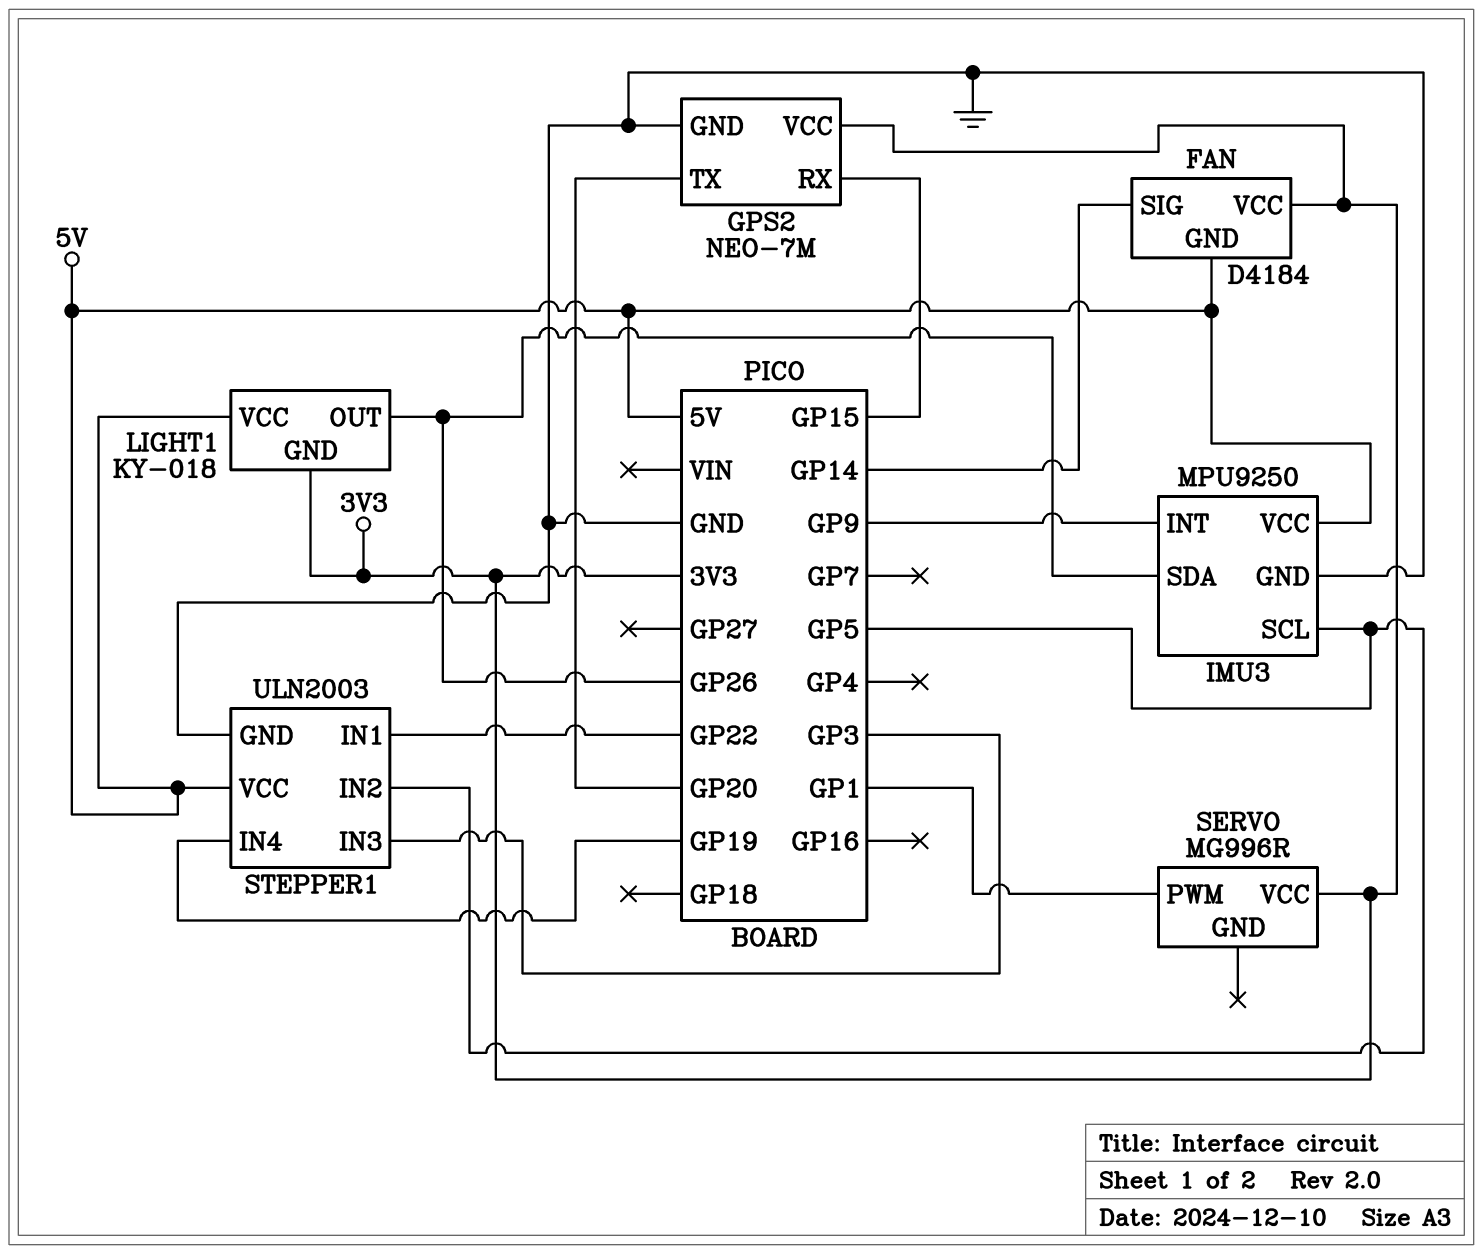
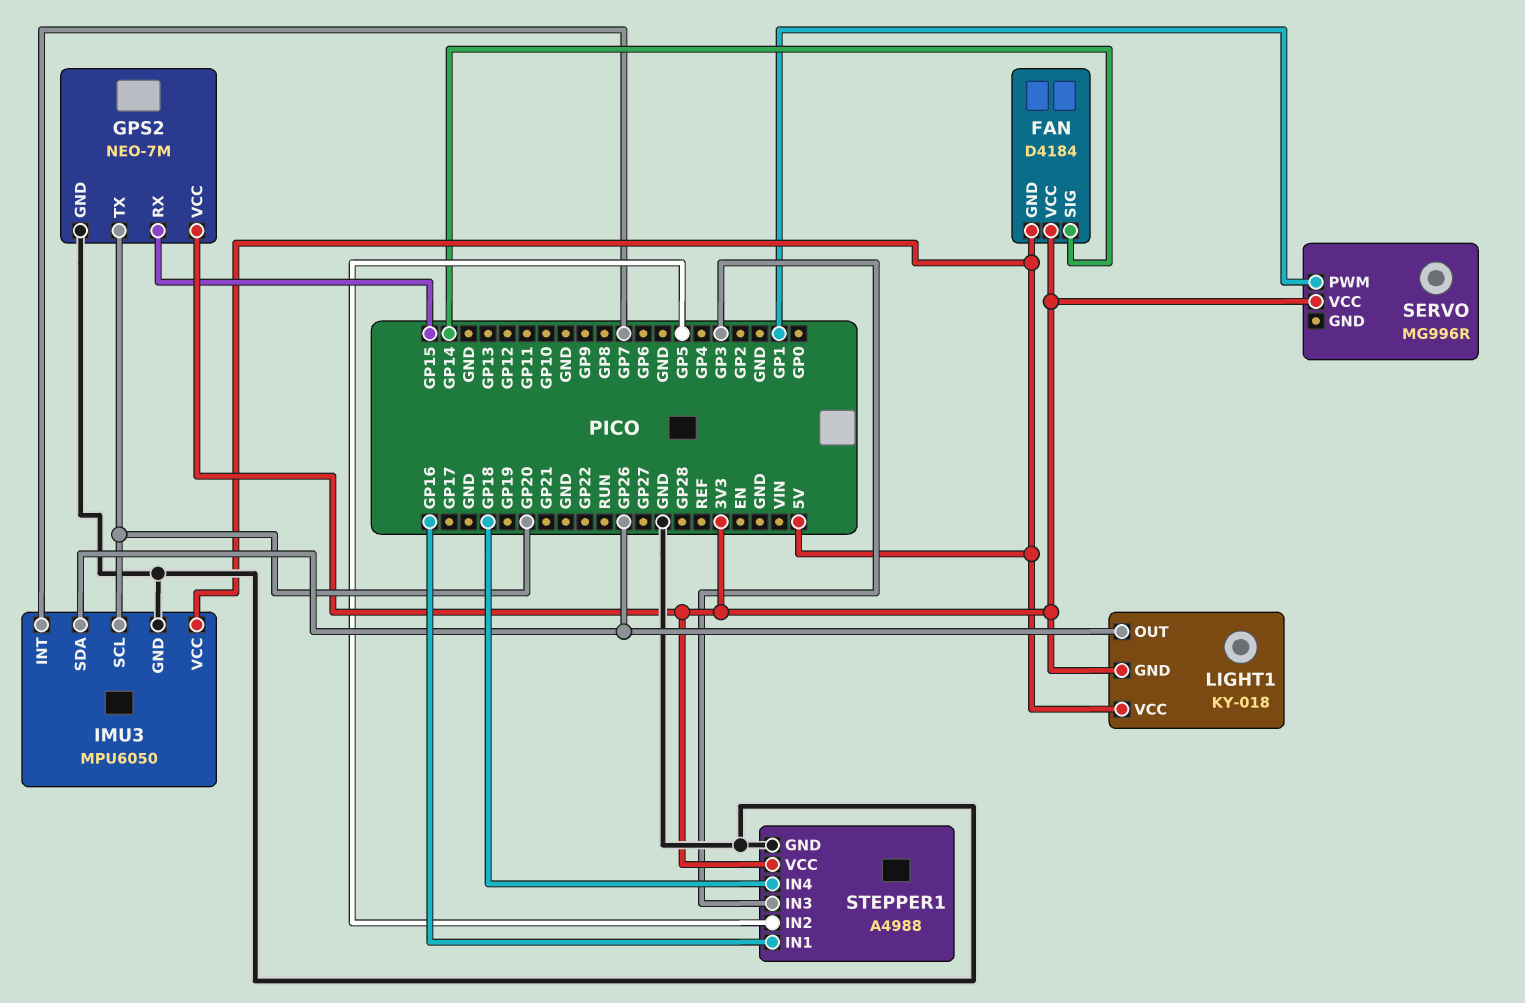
IMU3: MPU9250 -> MPU6050
IMU3 pin INT: GP9 -> GP7
IMU3 pin SCL: GP5 -> GP20
STEPPER1: ULN2003 -> A4988
STEPPER1 pin IN1: GP22 -> GP16
STEPPER1 pin IN4: GP19 -> GP18
STEPPER1 pin VCC: 5V -> 3V3

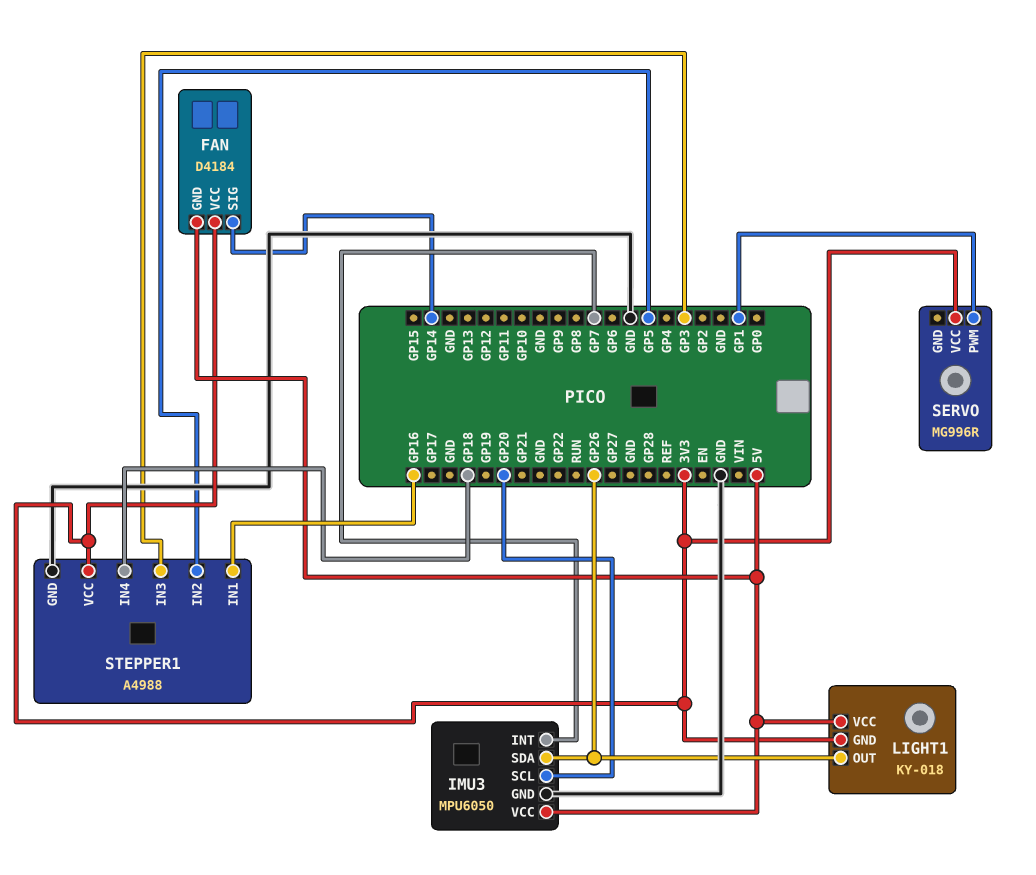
GPS2: NEO-7M -> none
GPS2 pin GND: GND -> none
GPS2 pin RX: GP15 -> none
GPS2 pin TX: GP20 -> none
GPS2 pin VCC: 3V3 -> none

